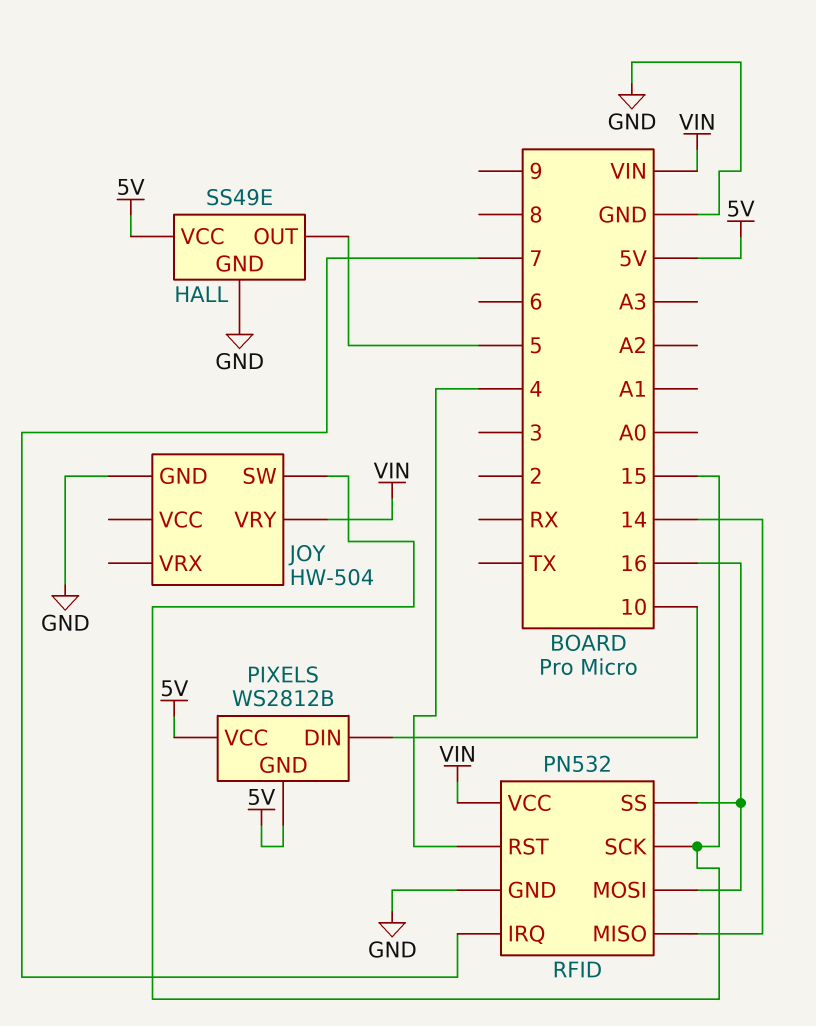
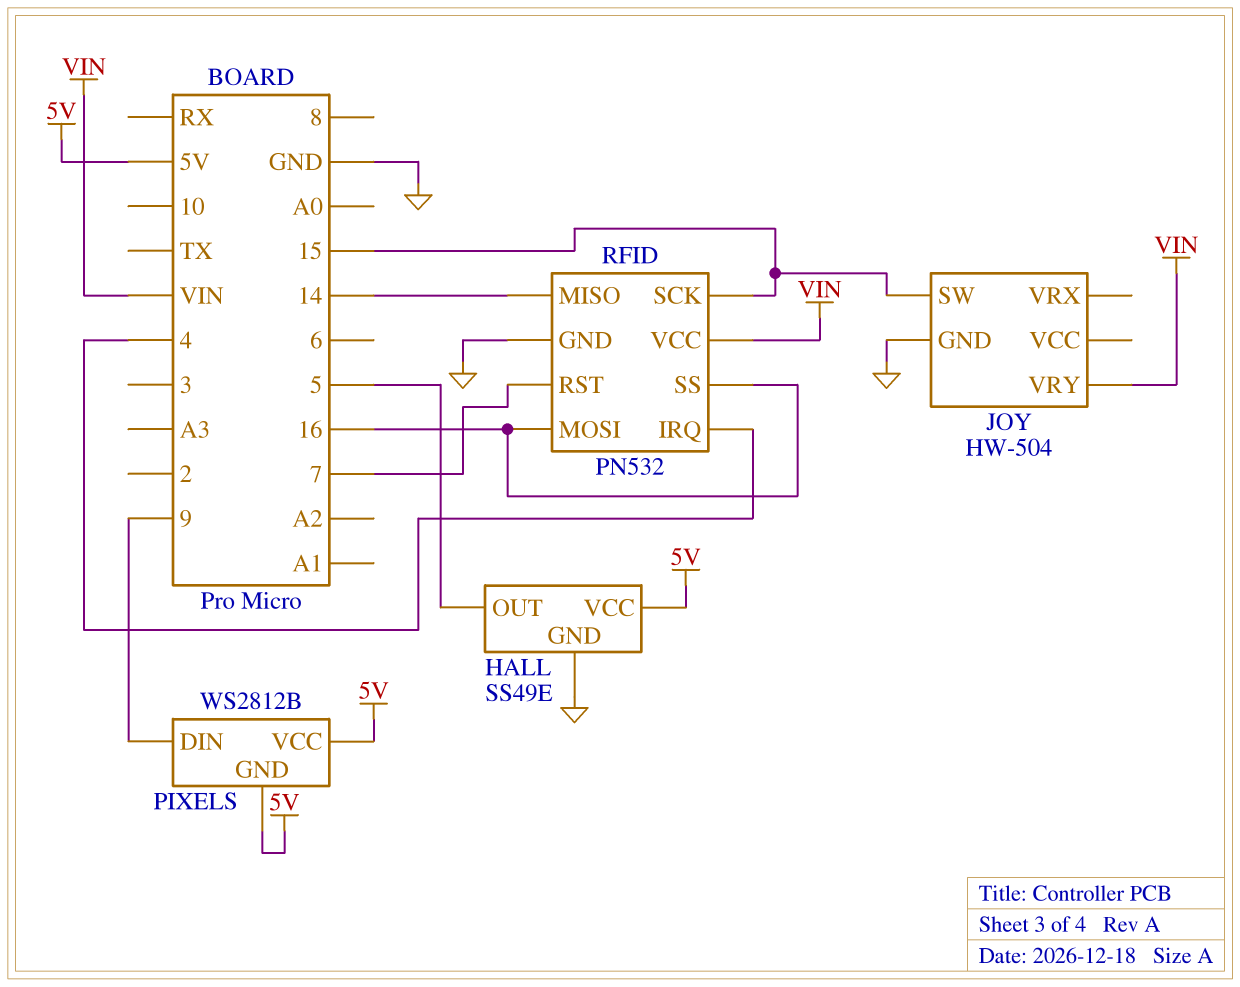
PIXELS pin DIN: 10 -> 9
RFID pin IRQ: 7 -> 4
RFID pin RST: 4 -> 7

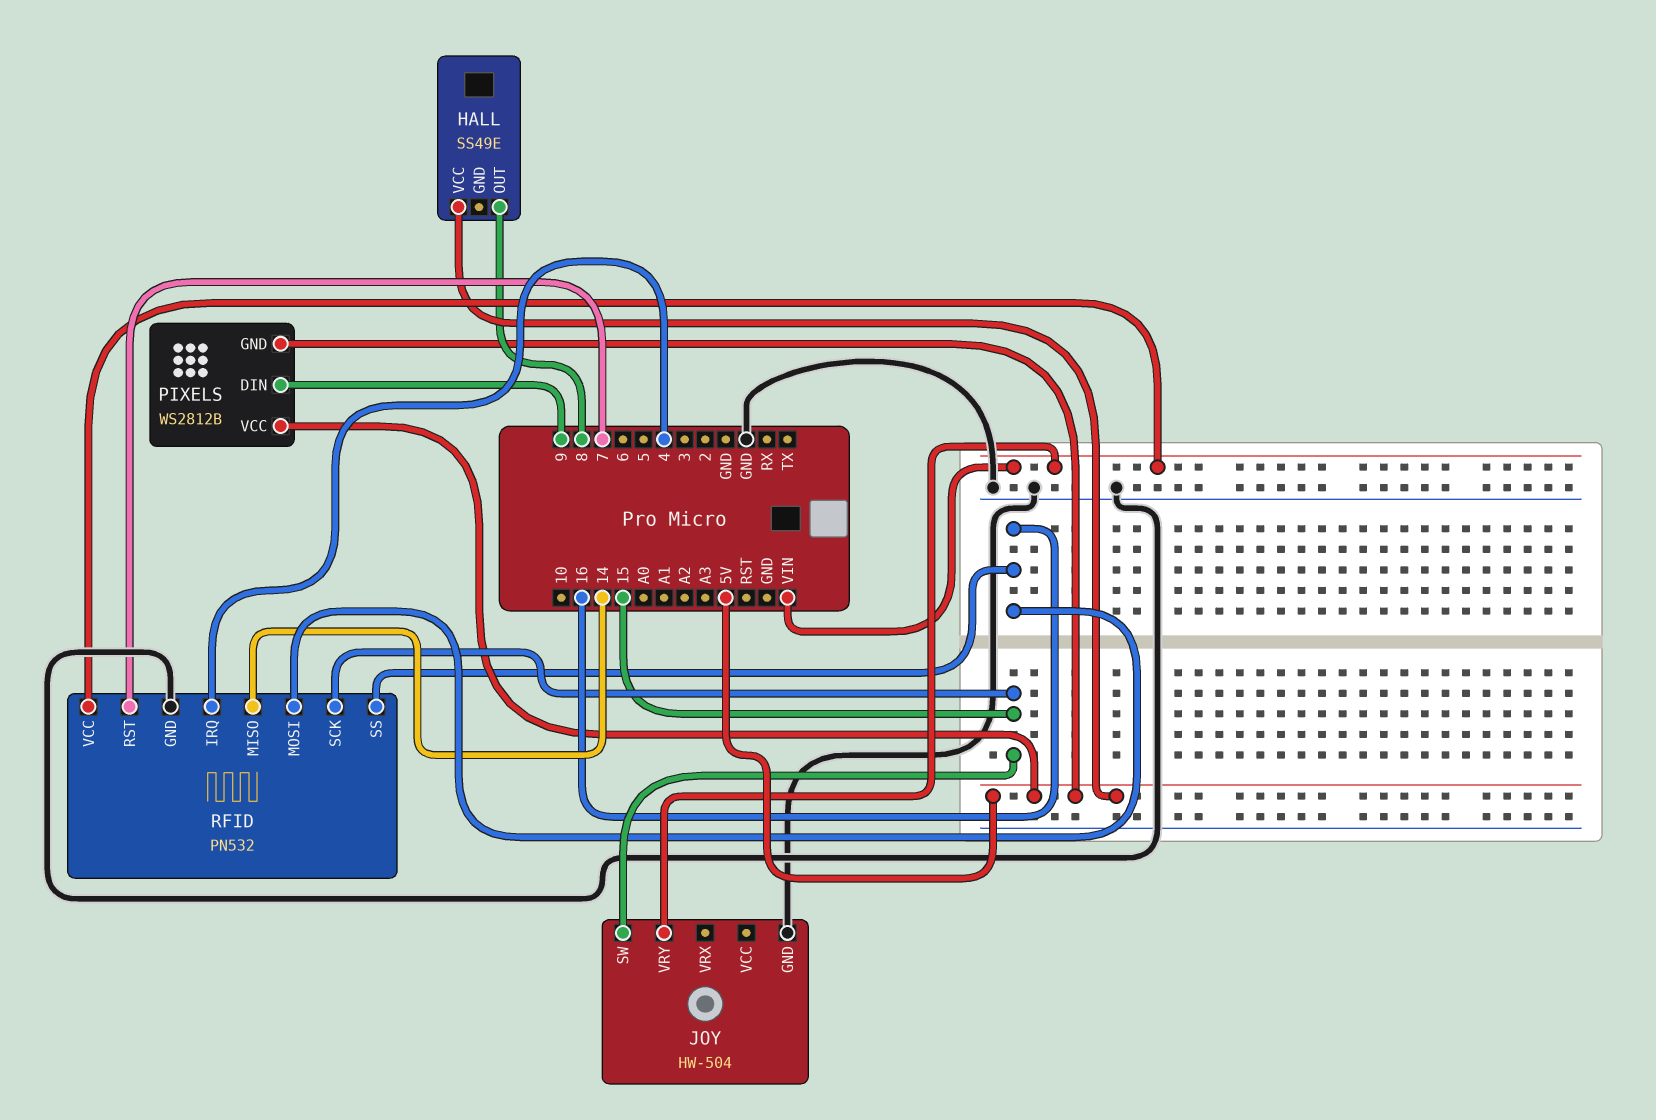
HALL pin GND: GND -> none
HALL pin OUT: 5 -> 8

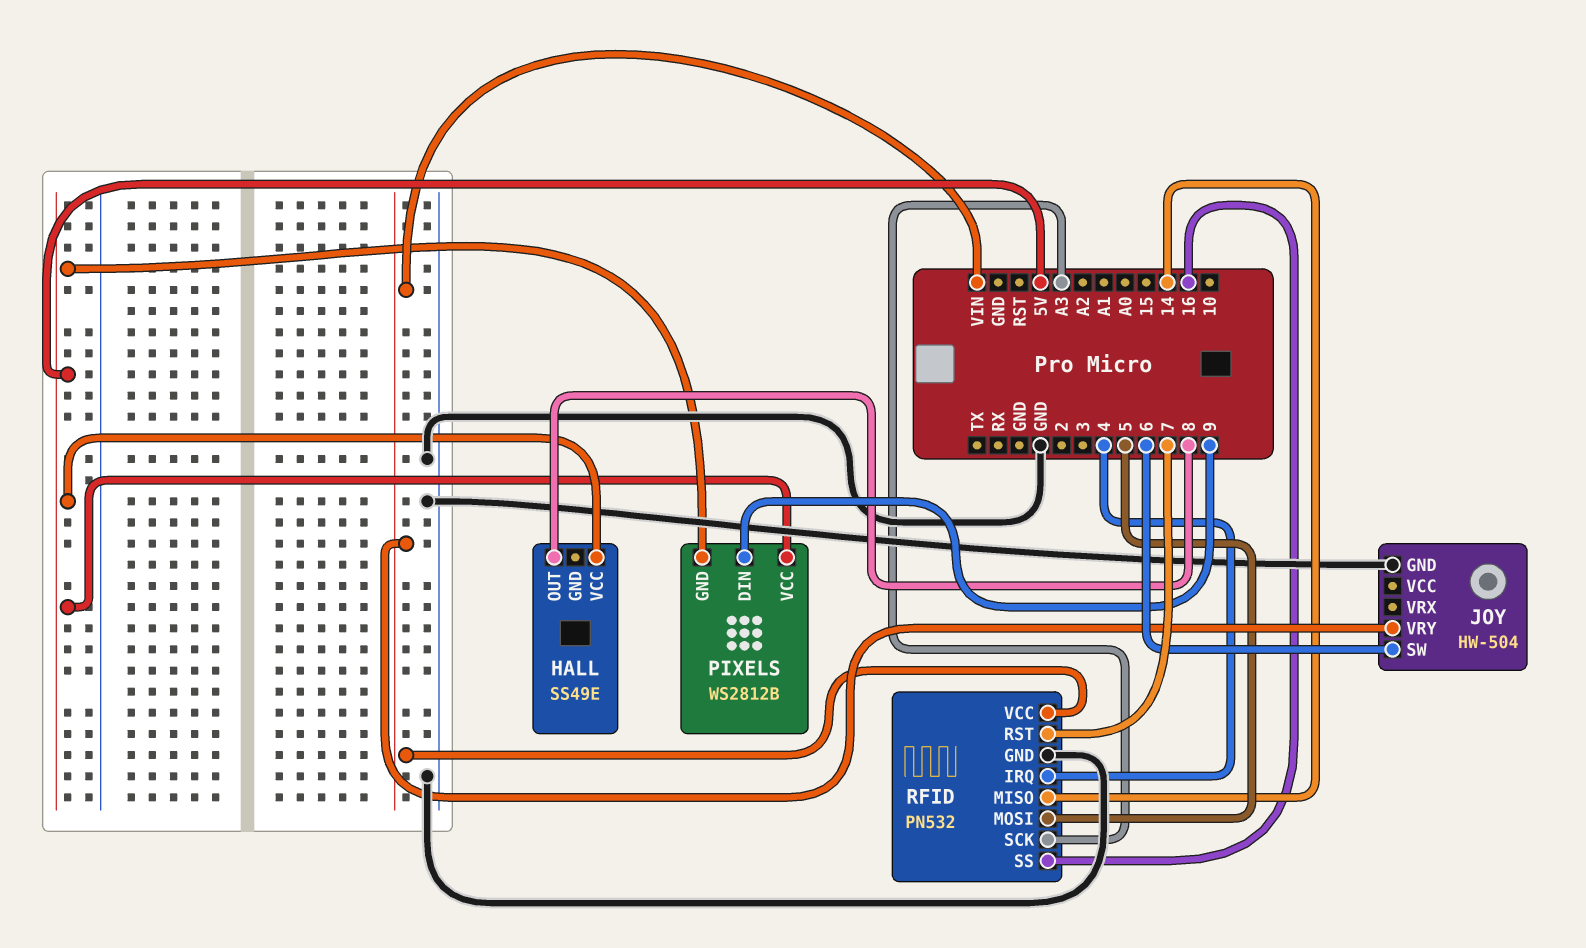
JOY pin SW: 15 -> 6
RFID pin MOSI: 16 -> 5
RFID pin SCK: 15 -> A3

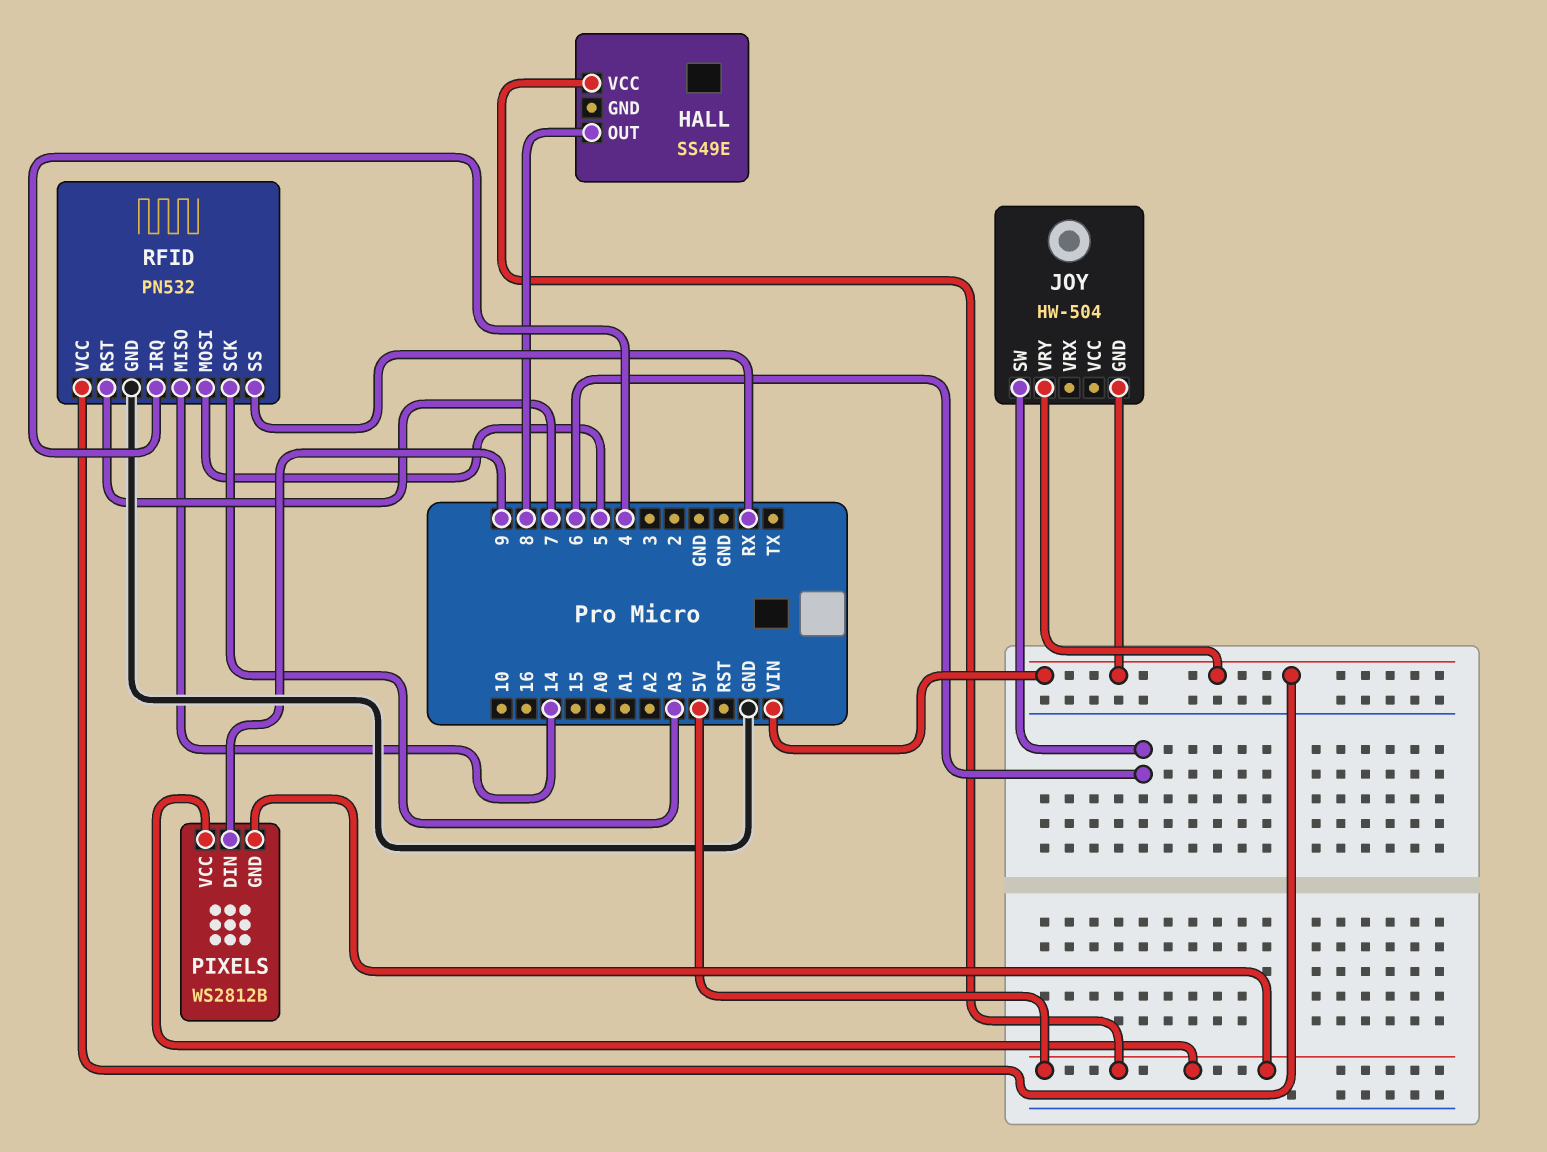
JOY pin GND: GND -> VIN
RFID pin SS: 16 -> RX

